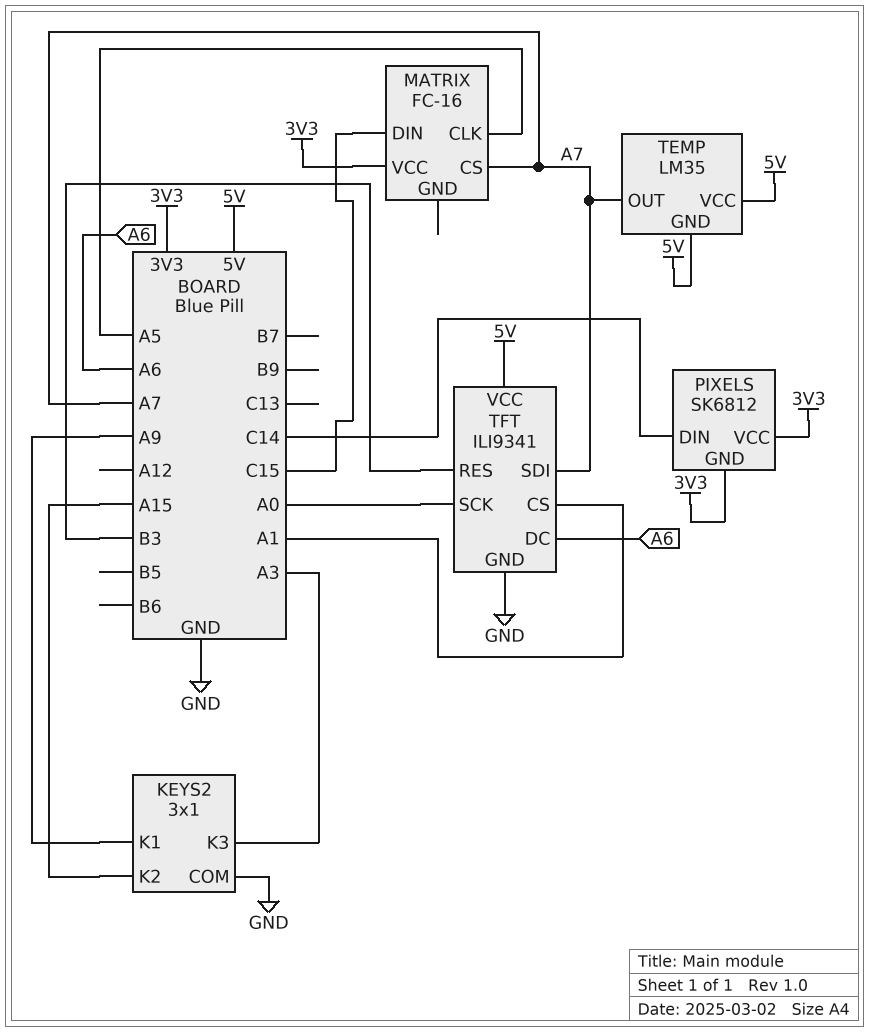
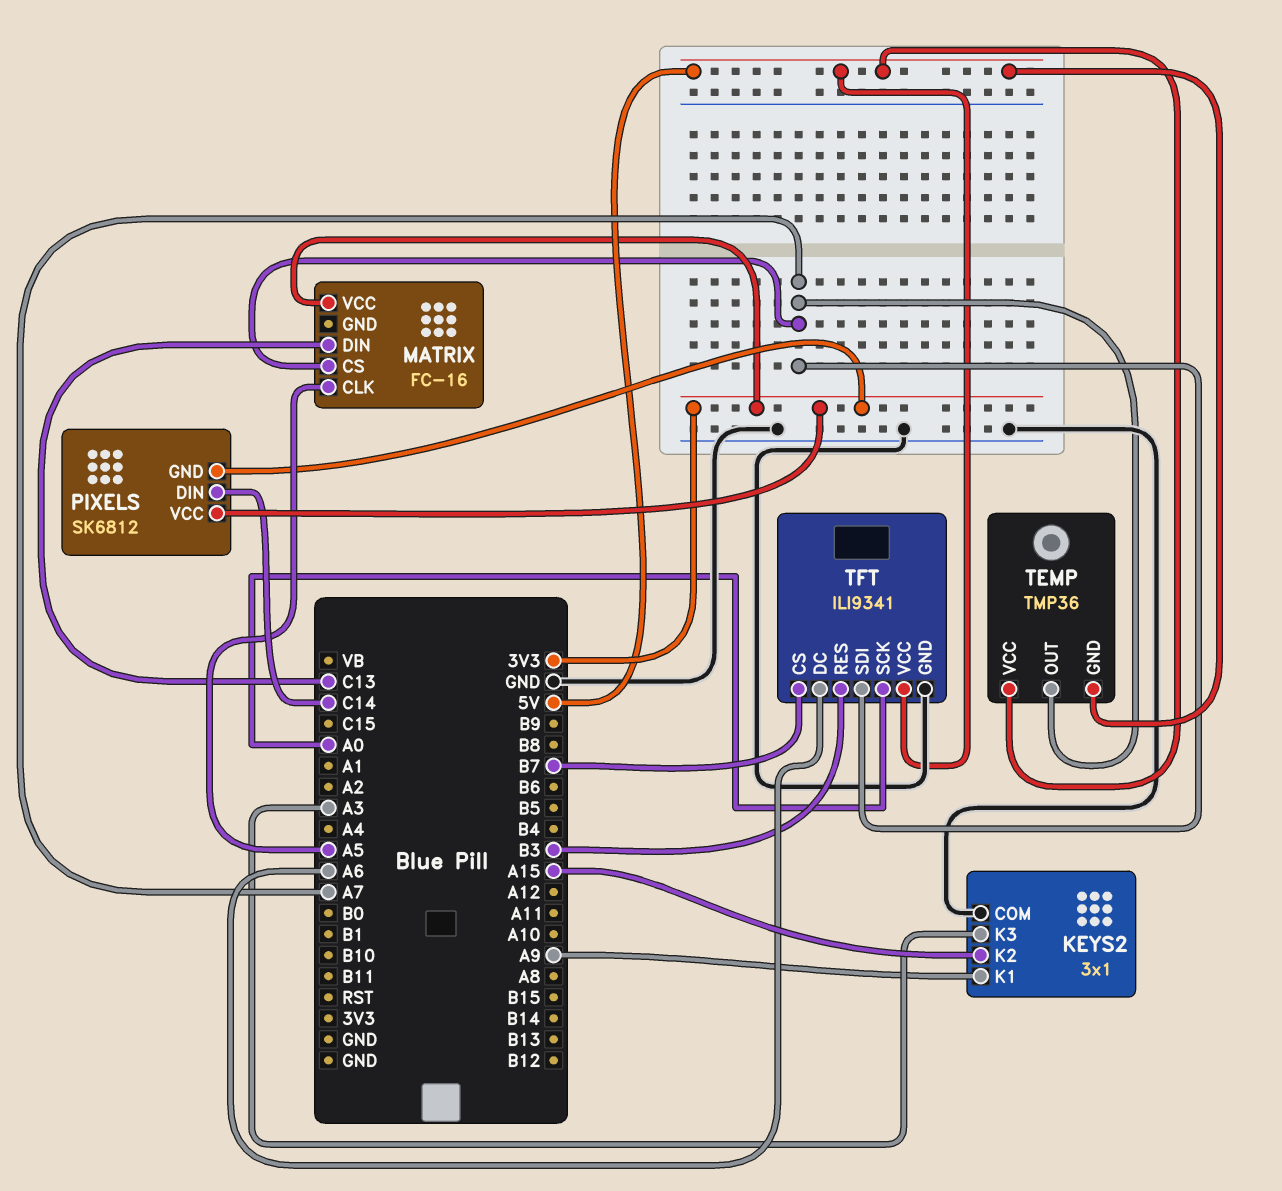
MATRIX pin DIN: C15 -> C13
TEMP: LM35 -> TMP36
TFT pin CS: A1 -> B7

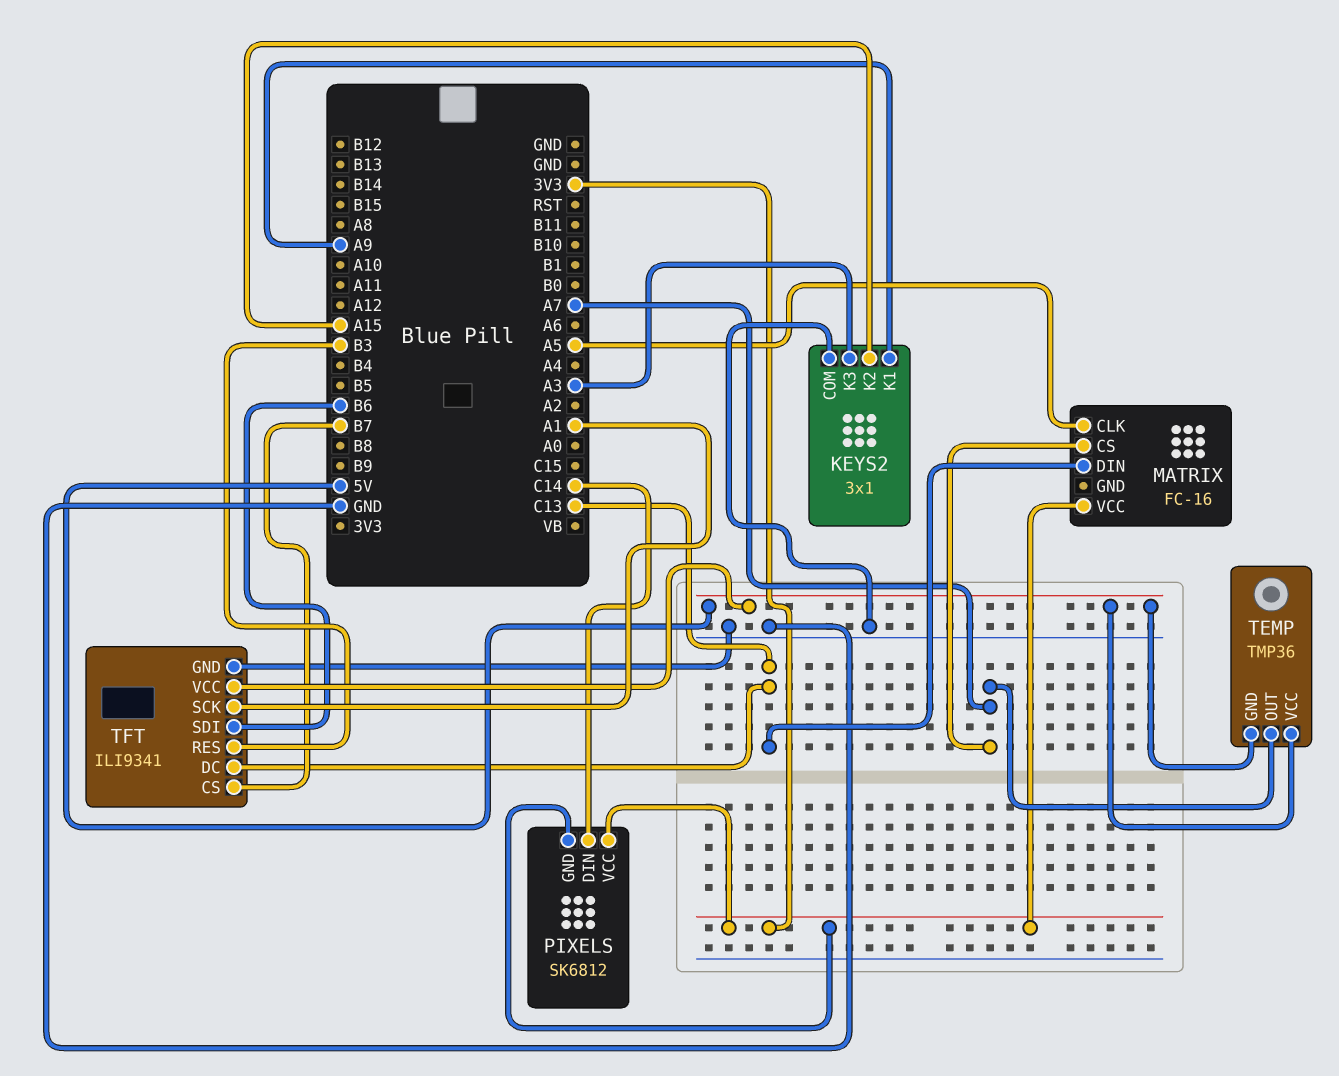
TFT pin DC: A6 -> C13
TFT pin SCK: A0 -> A1
TFT pin SDI: A7 -> B6

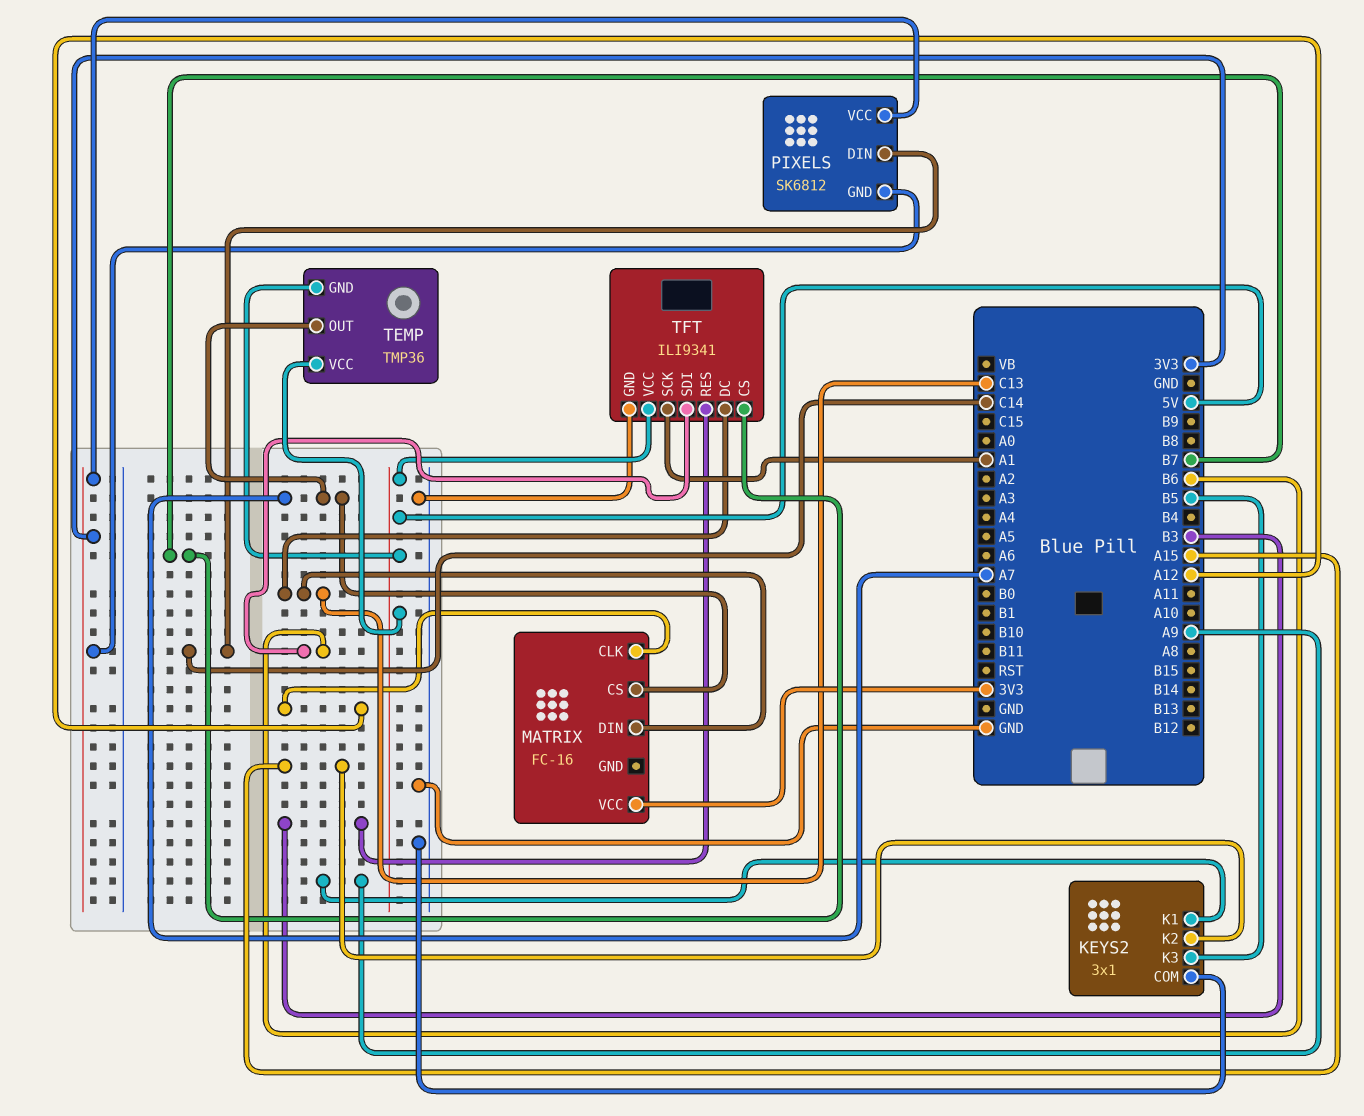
KEYS2 pin K3: A3 -> B5
MATRIX pin CLK: A5 -> A12

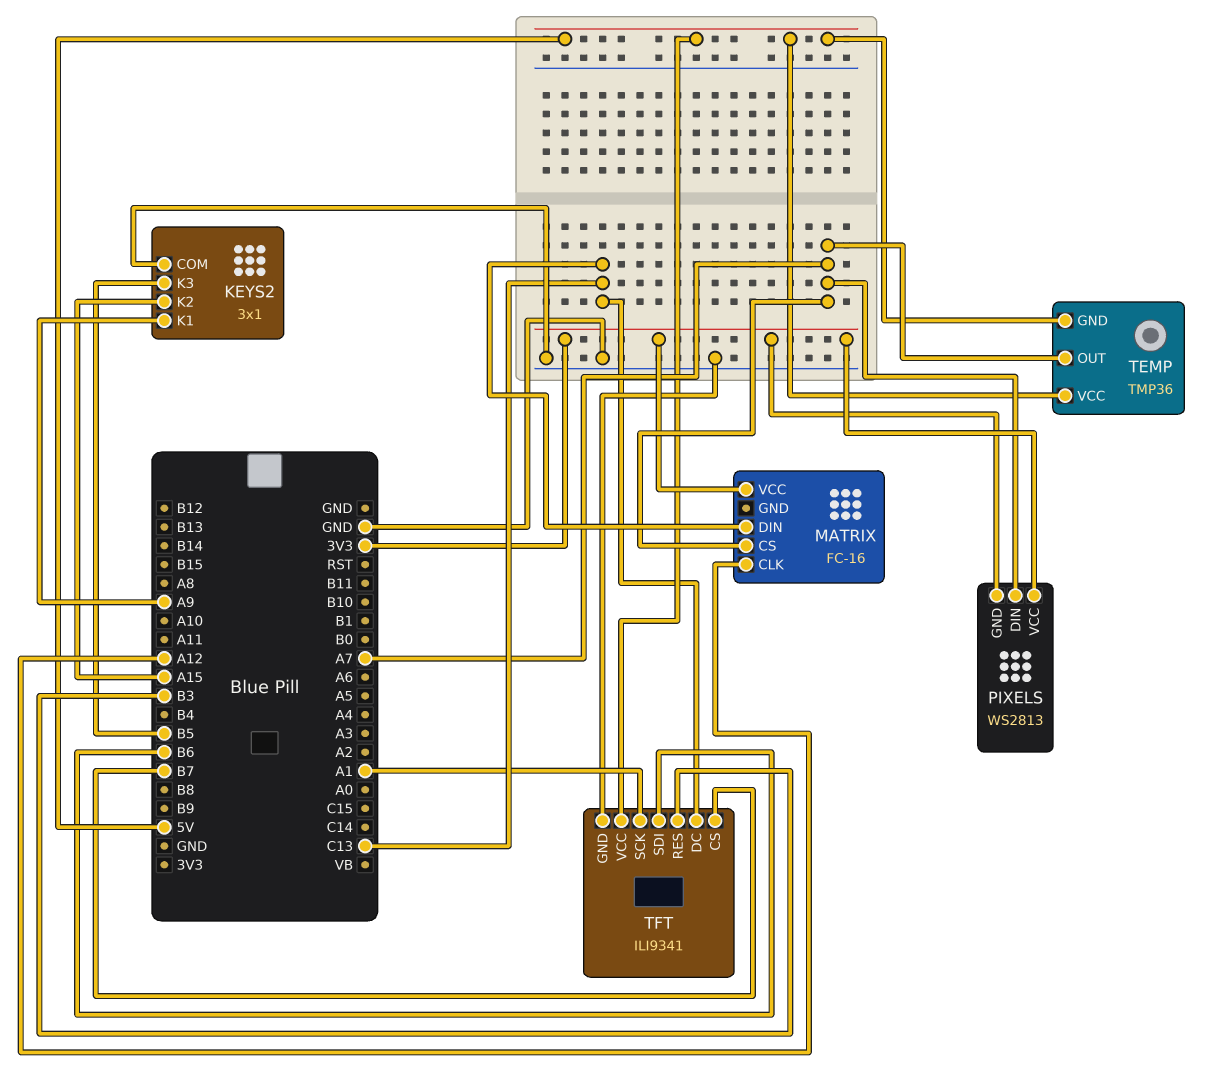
PIXELS: SK6812 -> WS2813
PIXELS pin DIN: C14 -> A7

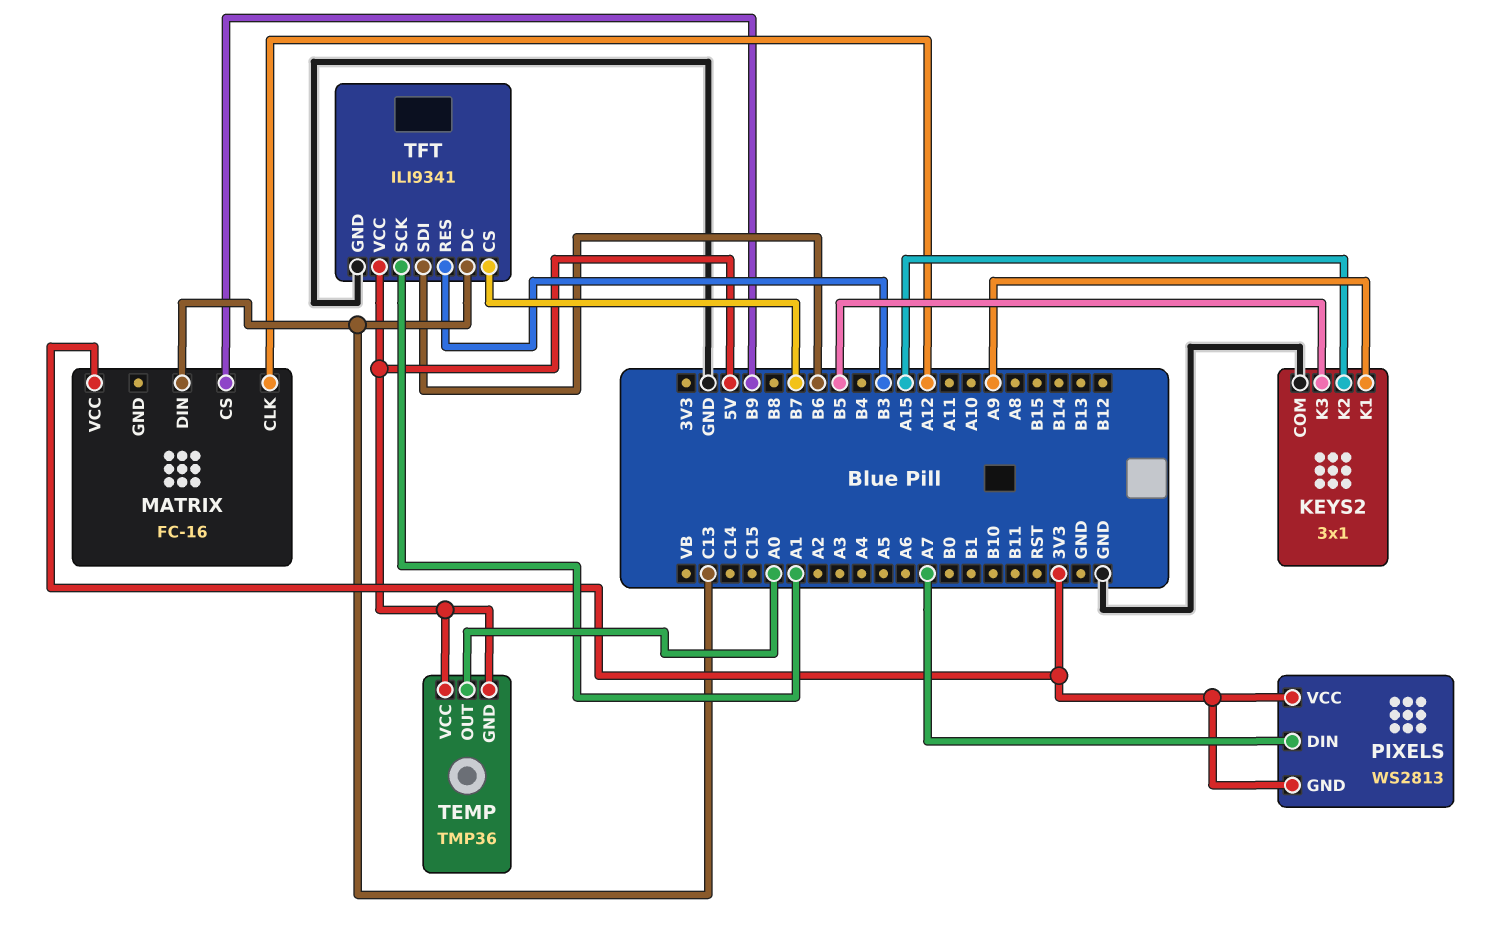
MATRIX pin CS: A7 -> B9
TEMP pin OUT: A7 -> A0

